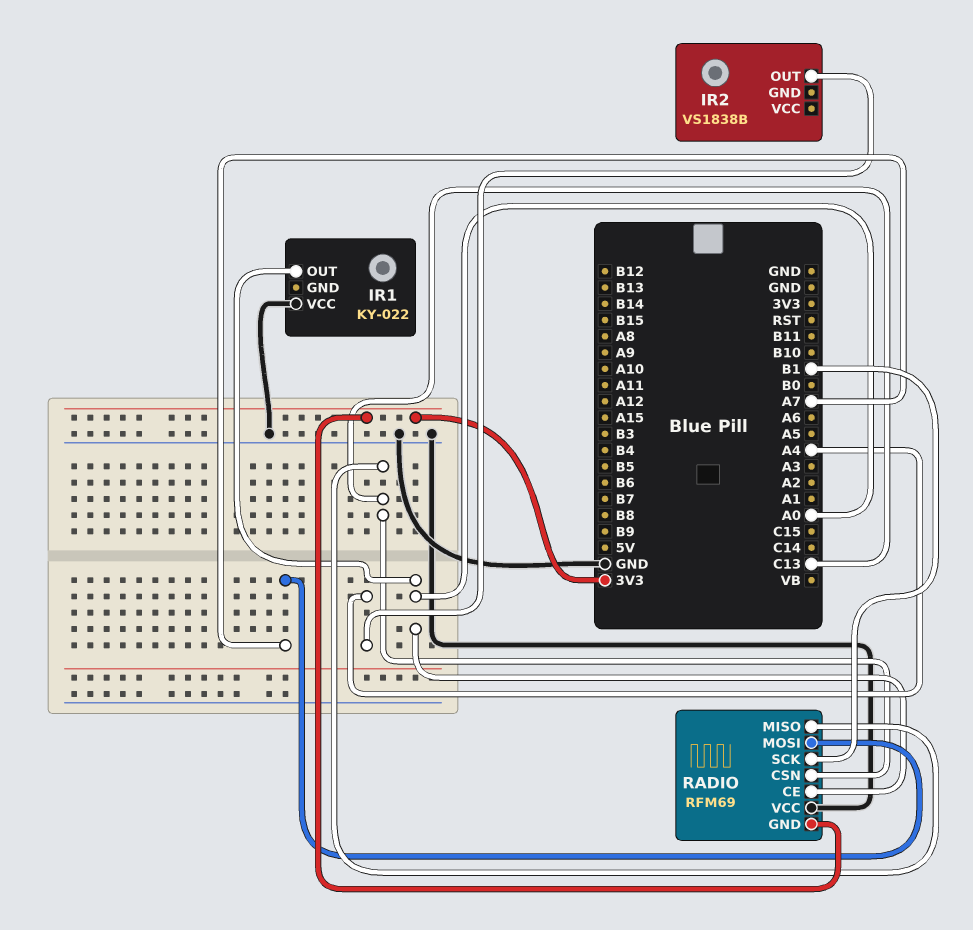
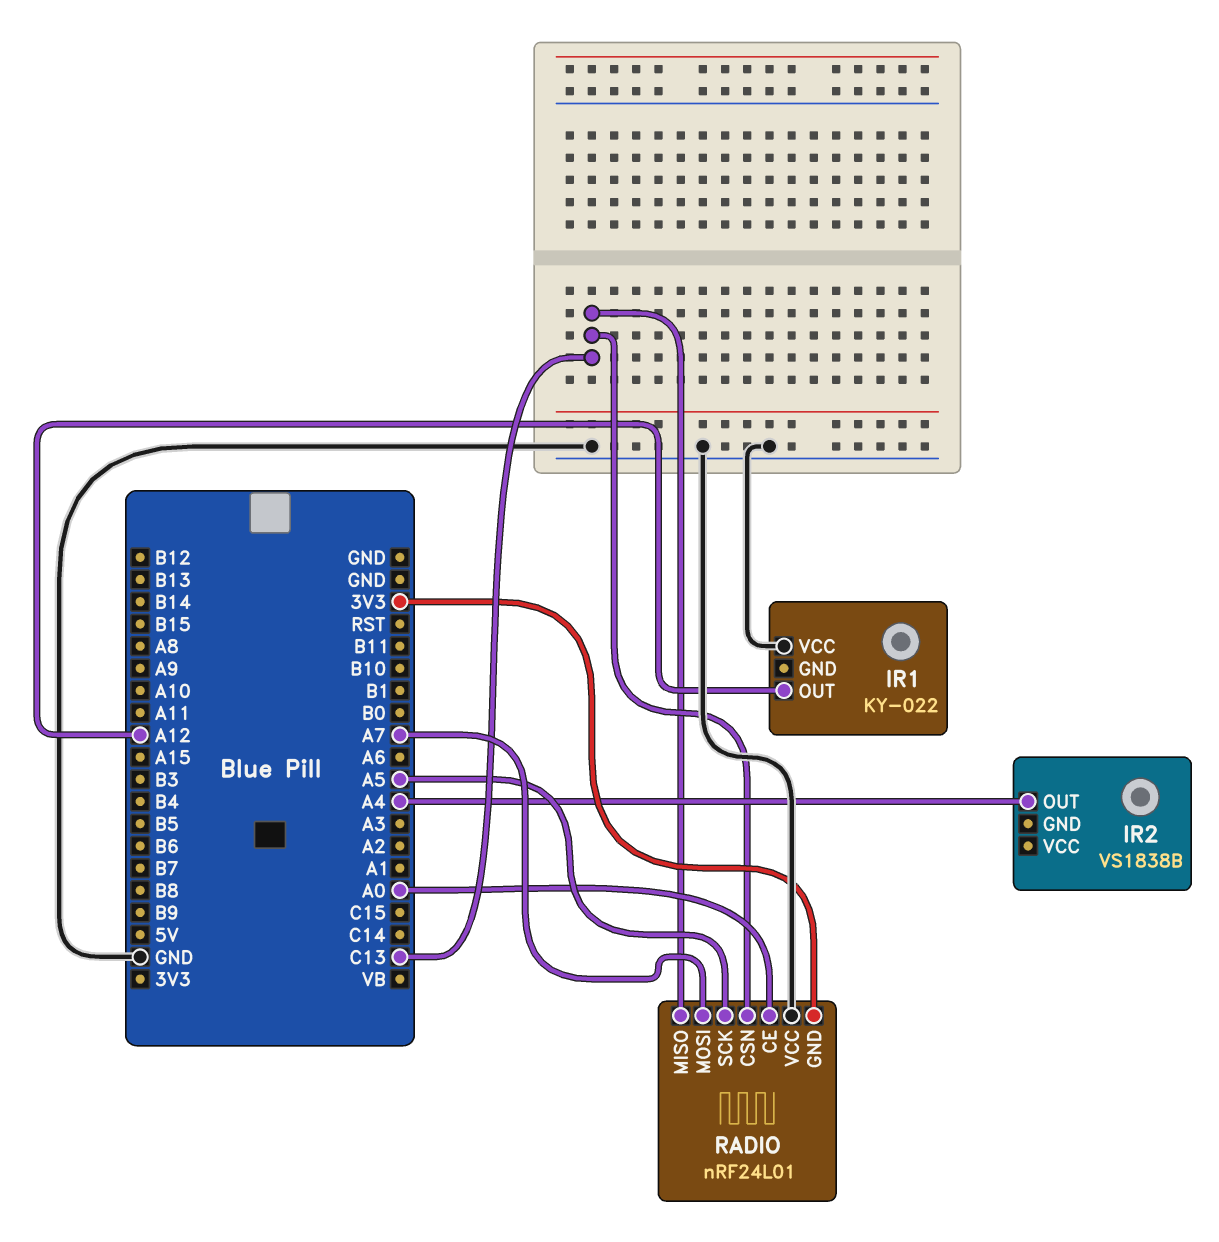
IR1 pin OUT: A0 -> A12
RADIO: RFM69 -> nRF24L01
RADIO pin SCK: B1 -> A5

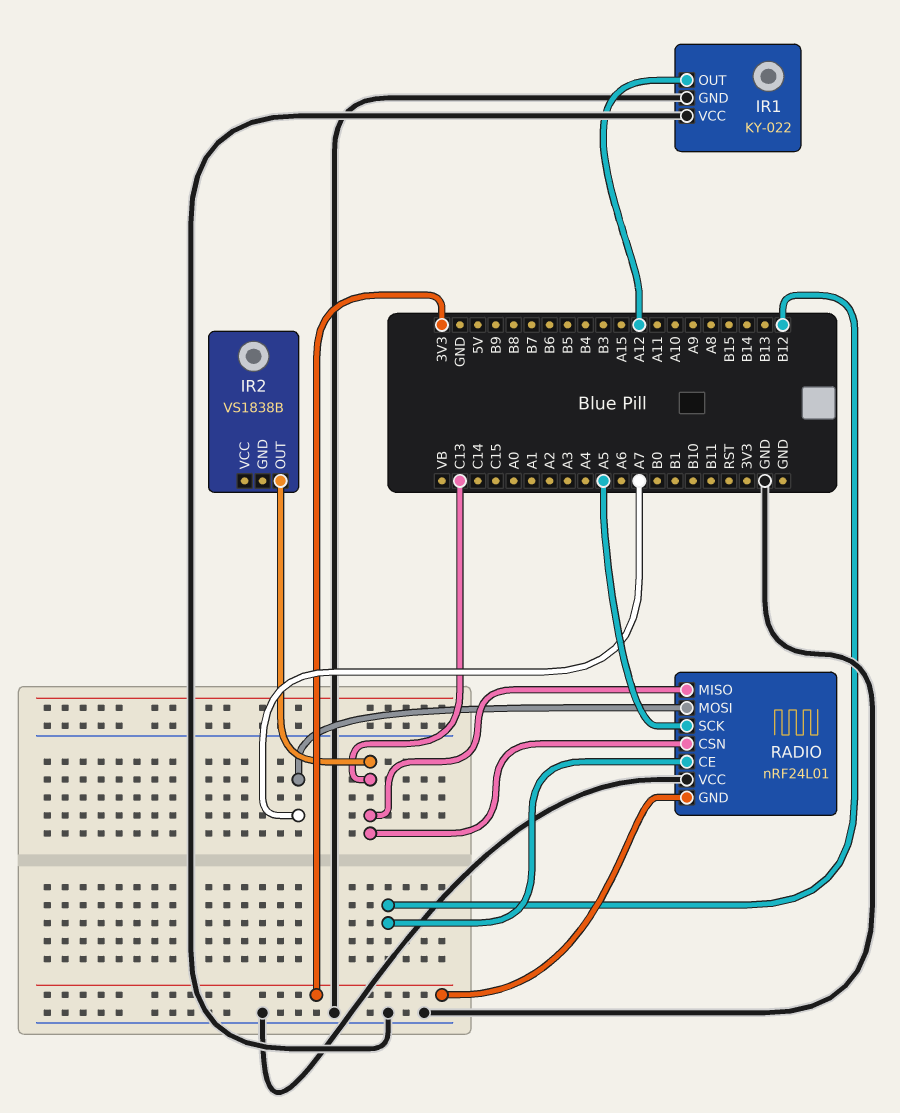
IR1 pin GND: none -> GND
IR2 pin OUT: A4 -> C13
RADIO pin CE: A0 -> B12

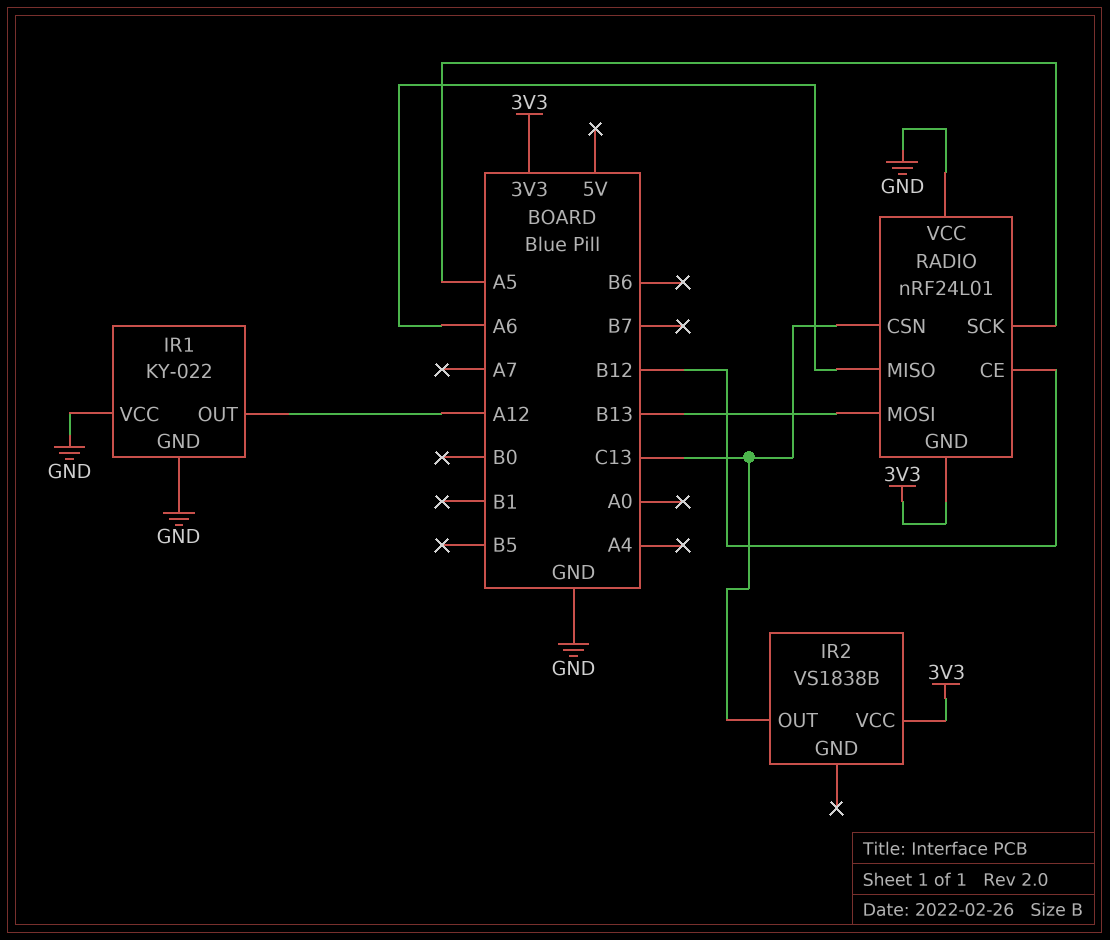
IR2 pin VCC: none -> 3V3
RADIO pin MISO: C13 -> A6
RADIO pin MOSI: A7 -> B13

